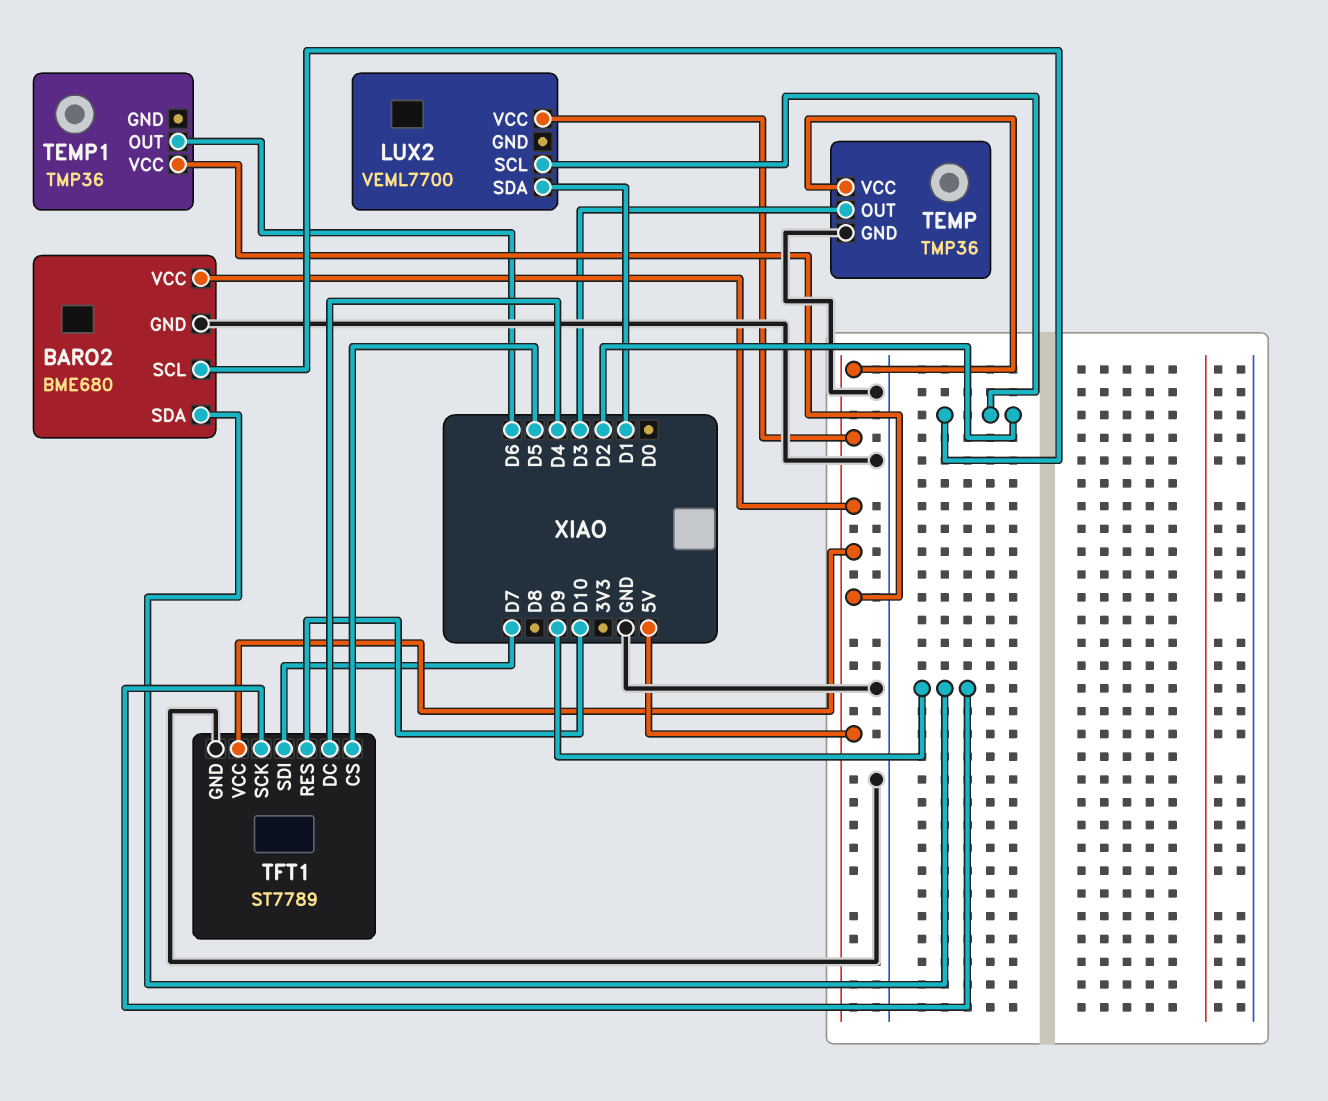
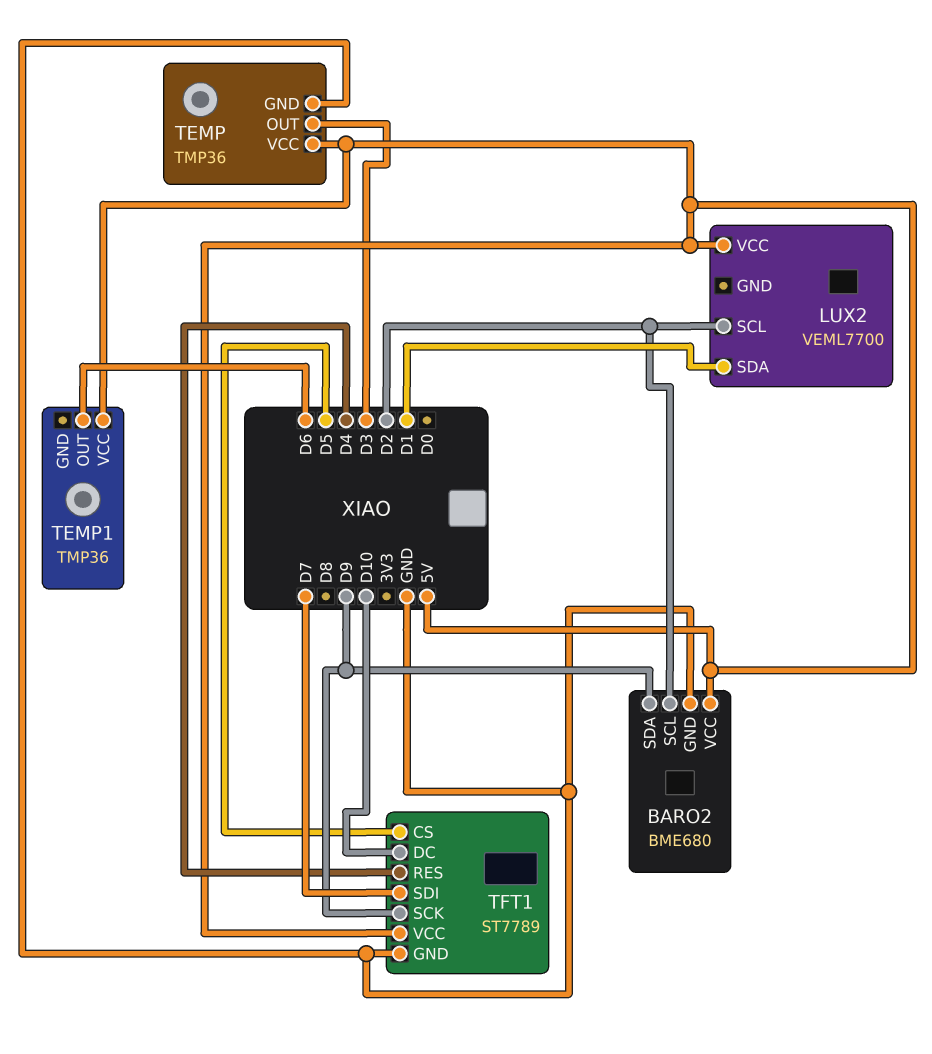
TFT1 pin DC: D4 -> D10
TFT1 pin RES: D10 -> D4

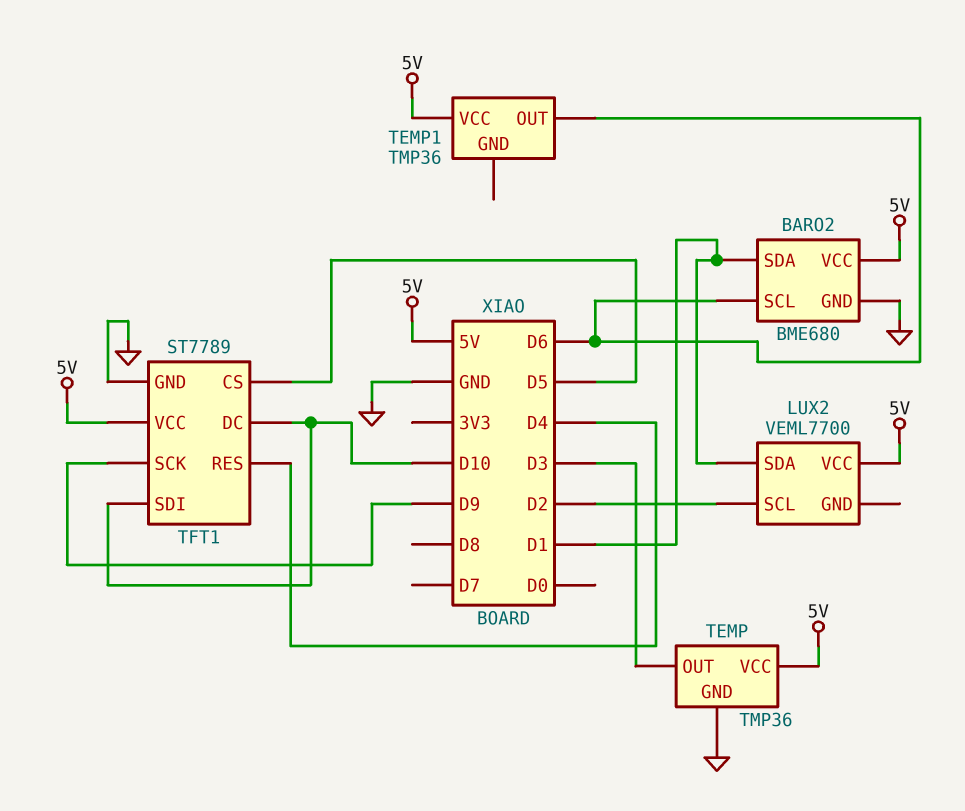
BARO2 pin SCL: D2 -> D6
BARO2 pin SDA: D9 -> D1
TFT1 pin SDI: D7 -> D10

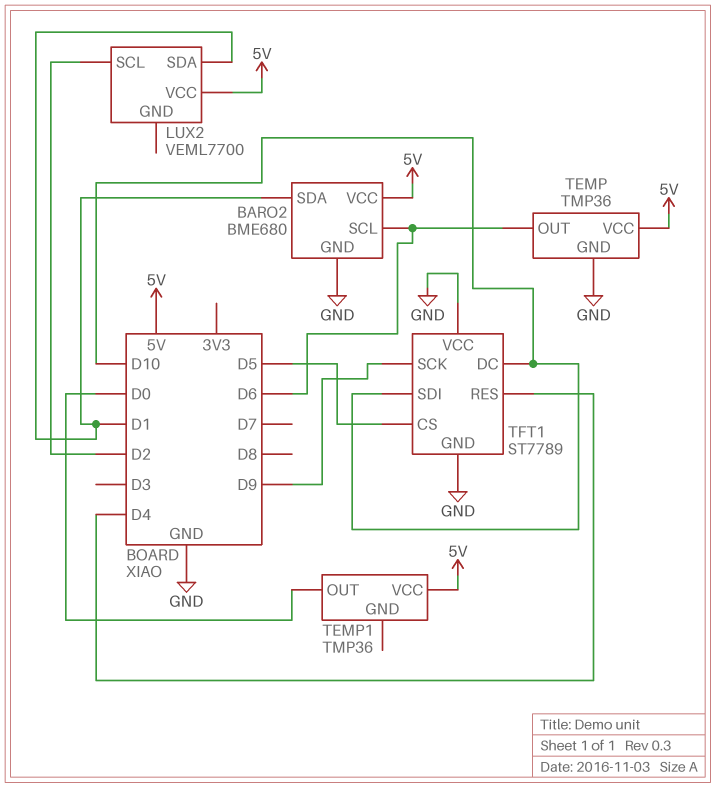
TEMP pin OUT: D3 -> D6
TEMP1 pin OUT: D6 -> D0
TFT1 pin VCC: 5V -> GND

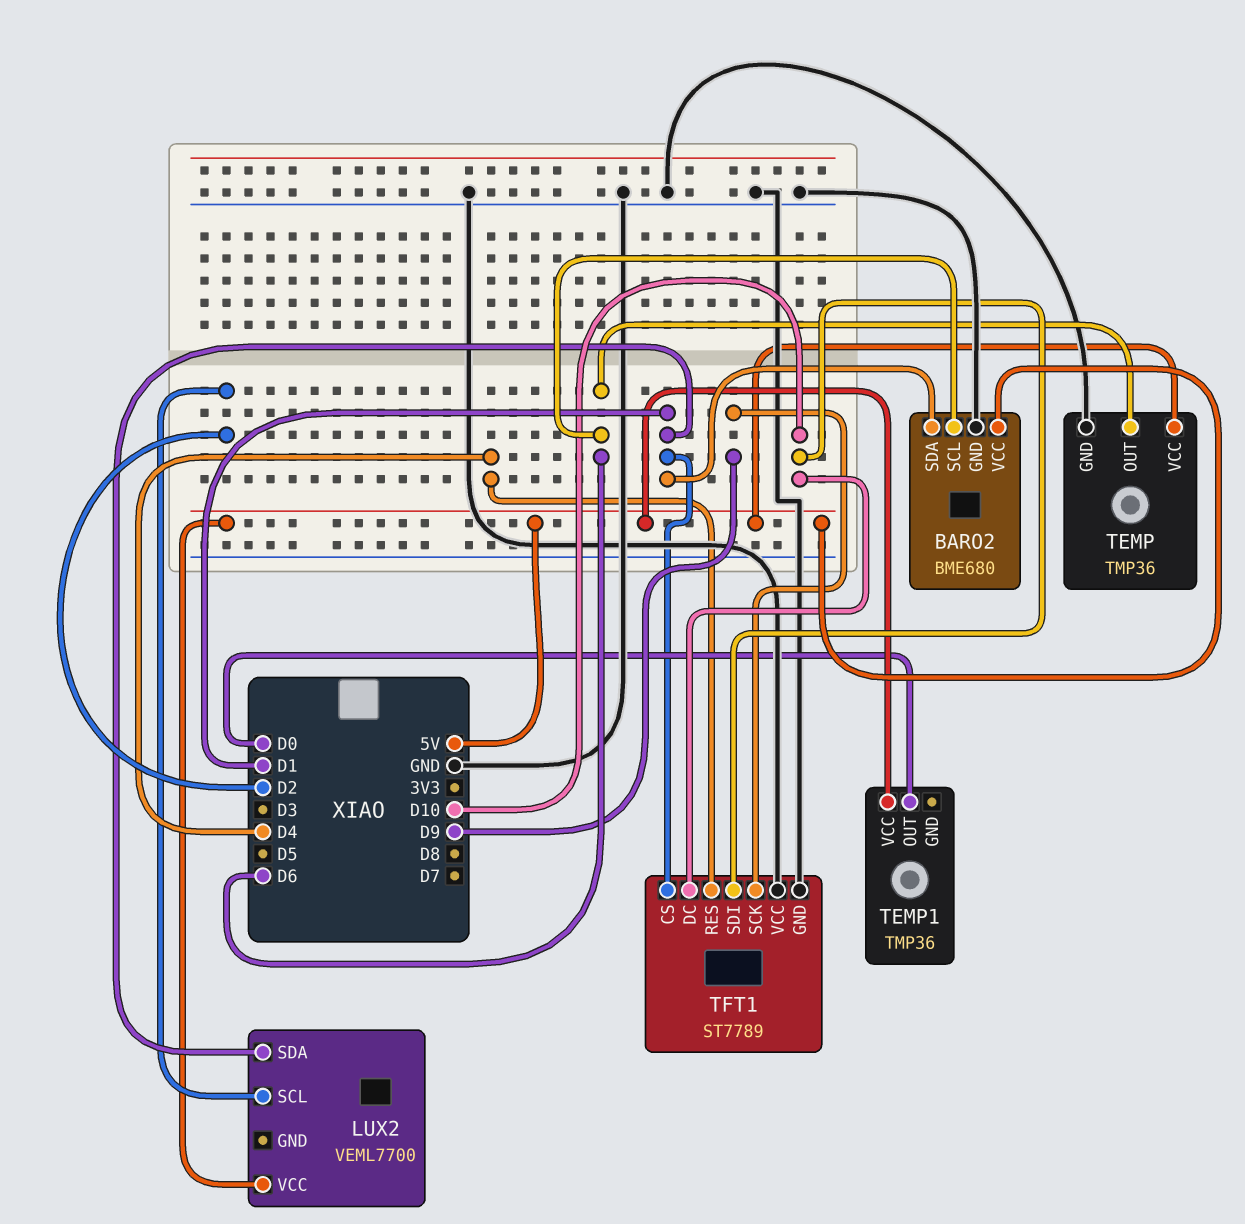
TFT1 pin CS: D5 -> D1

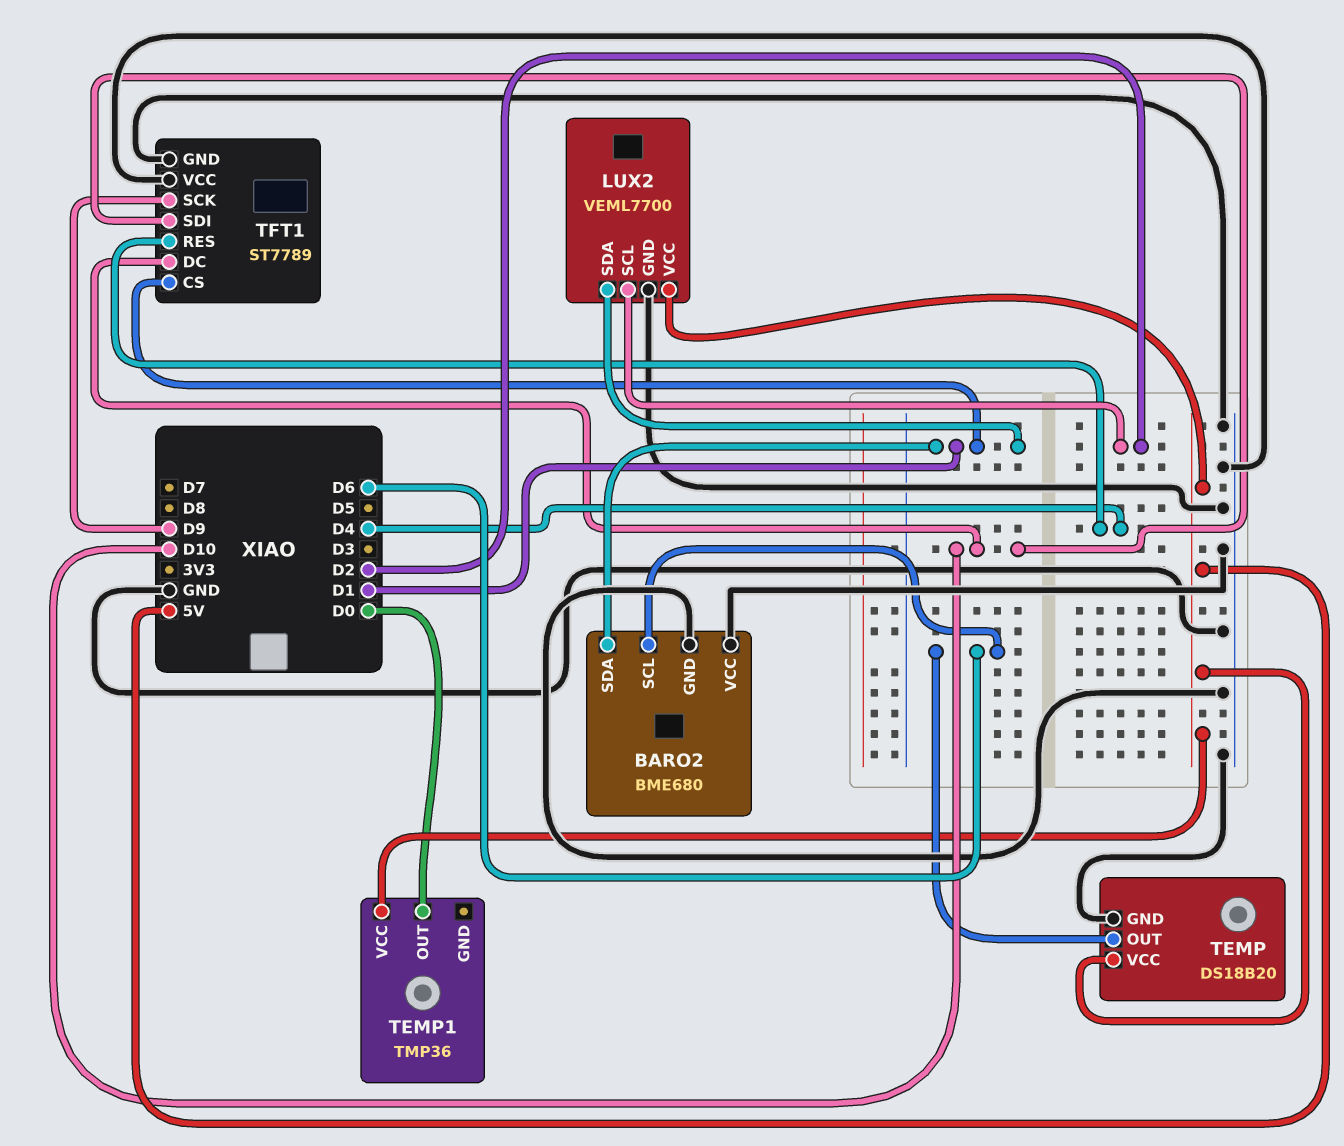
BARO2 pin VCC: 5V -> GND
LUX2 pin GND: none -> GND
TEMP: TMP36 -> DS18B20

